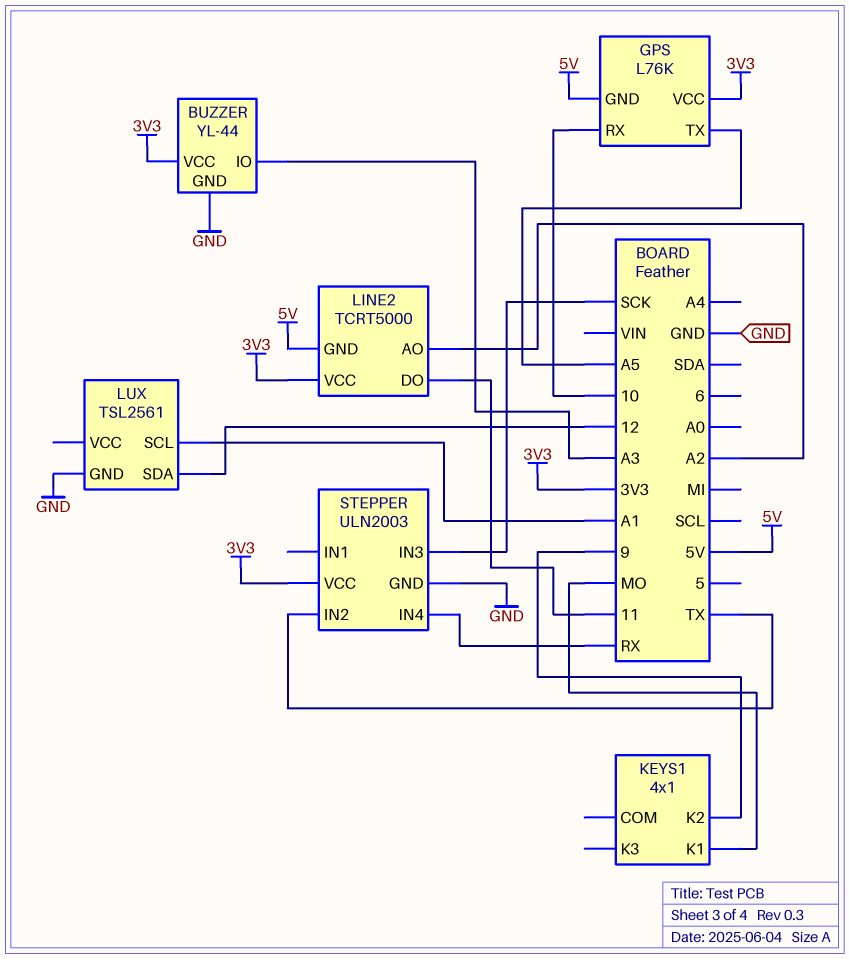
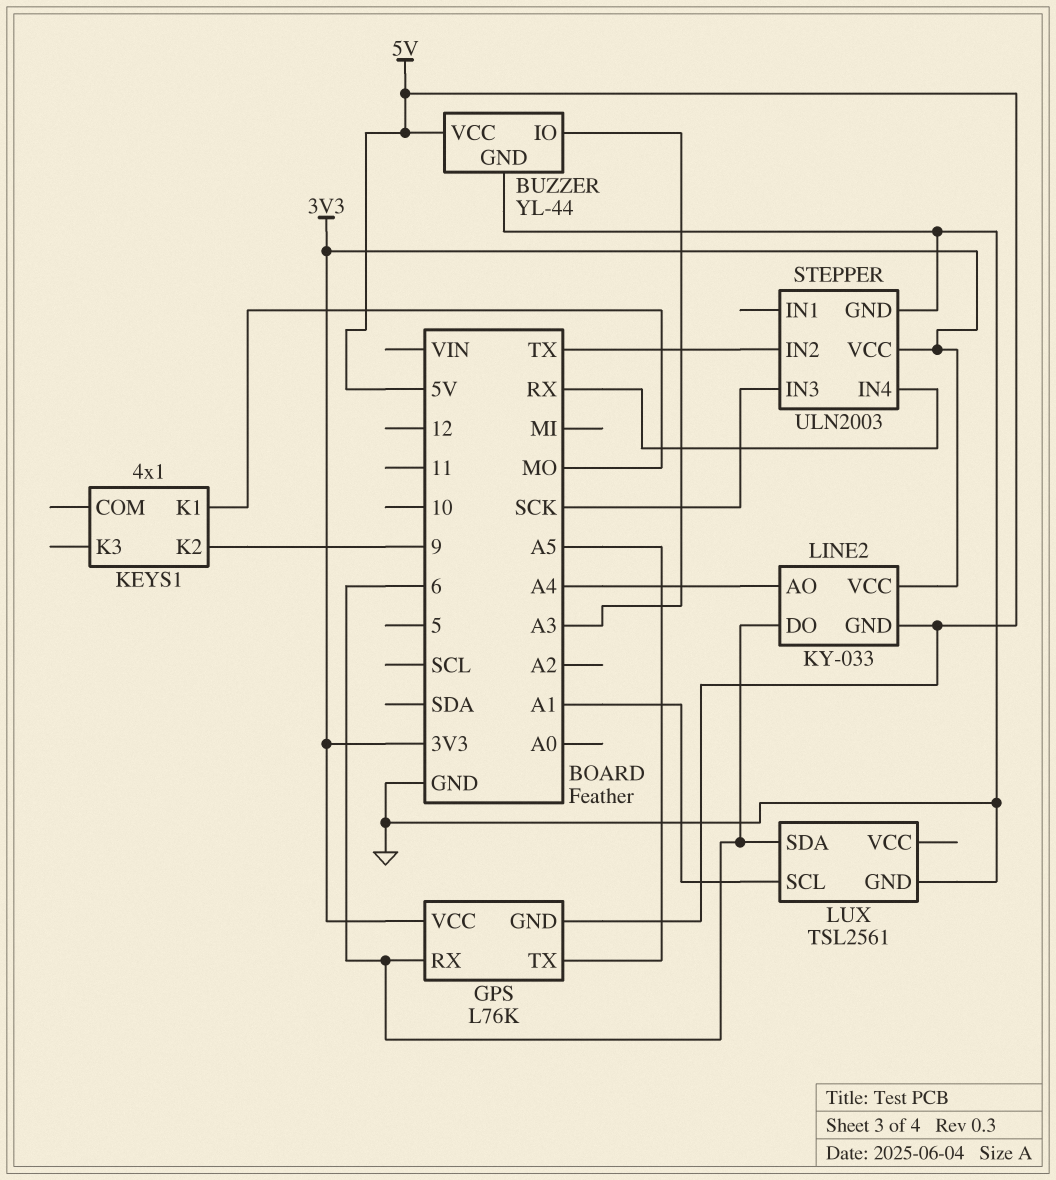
BUZZER pin VCC: 3V3 -> 5V
GPS pin RX: 10 -> 6
LINE2: TCRT5000 -> KY-033
LINE2 pin AO: A2 -> A4
LINE2 pin DO: 11 -> 6
LUX pin SDA: 12 -> 6

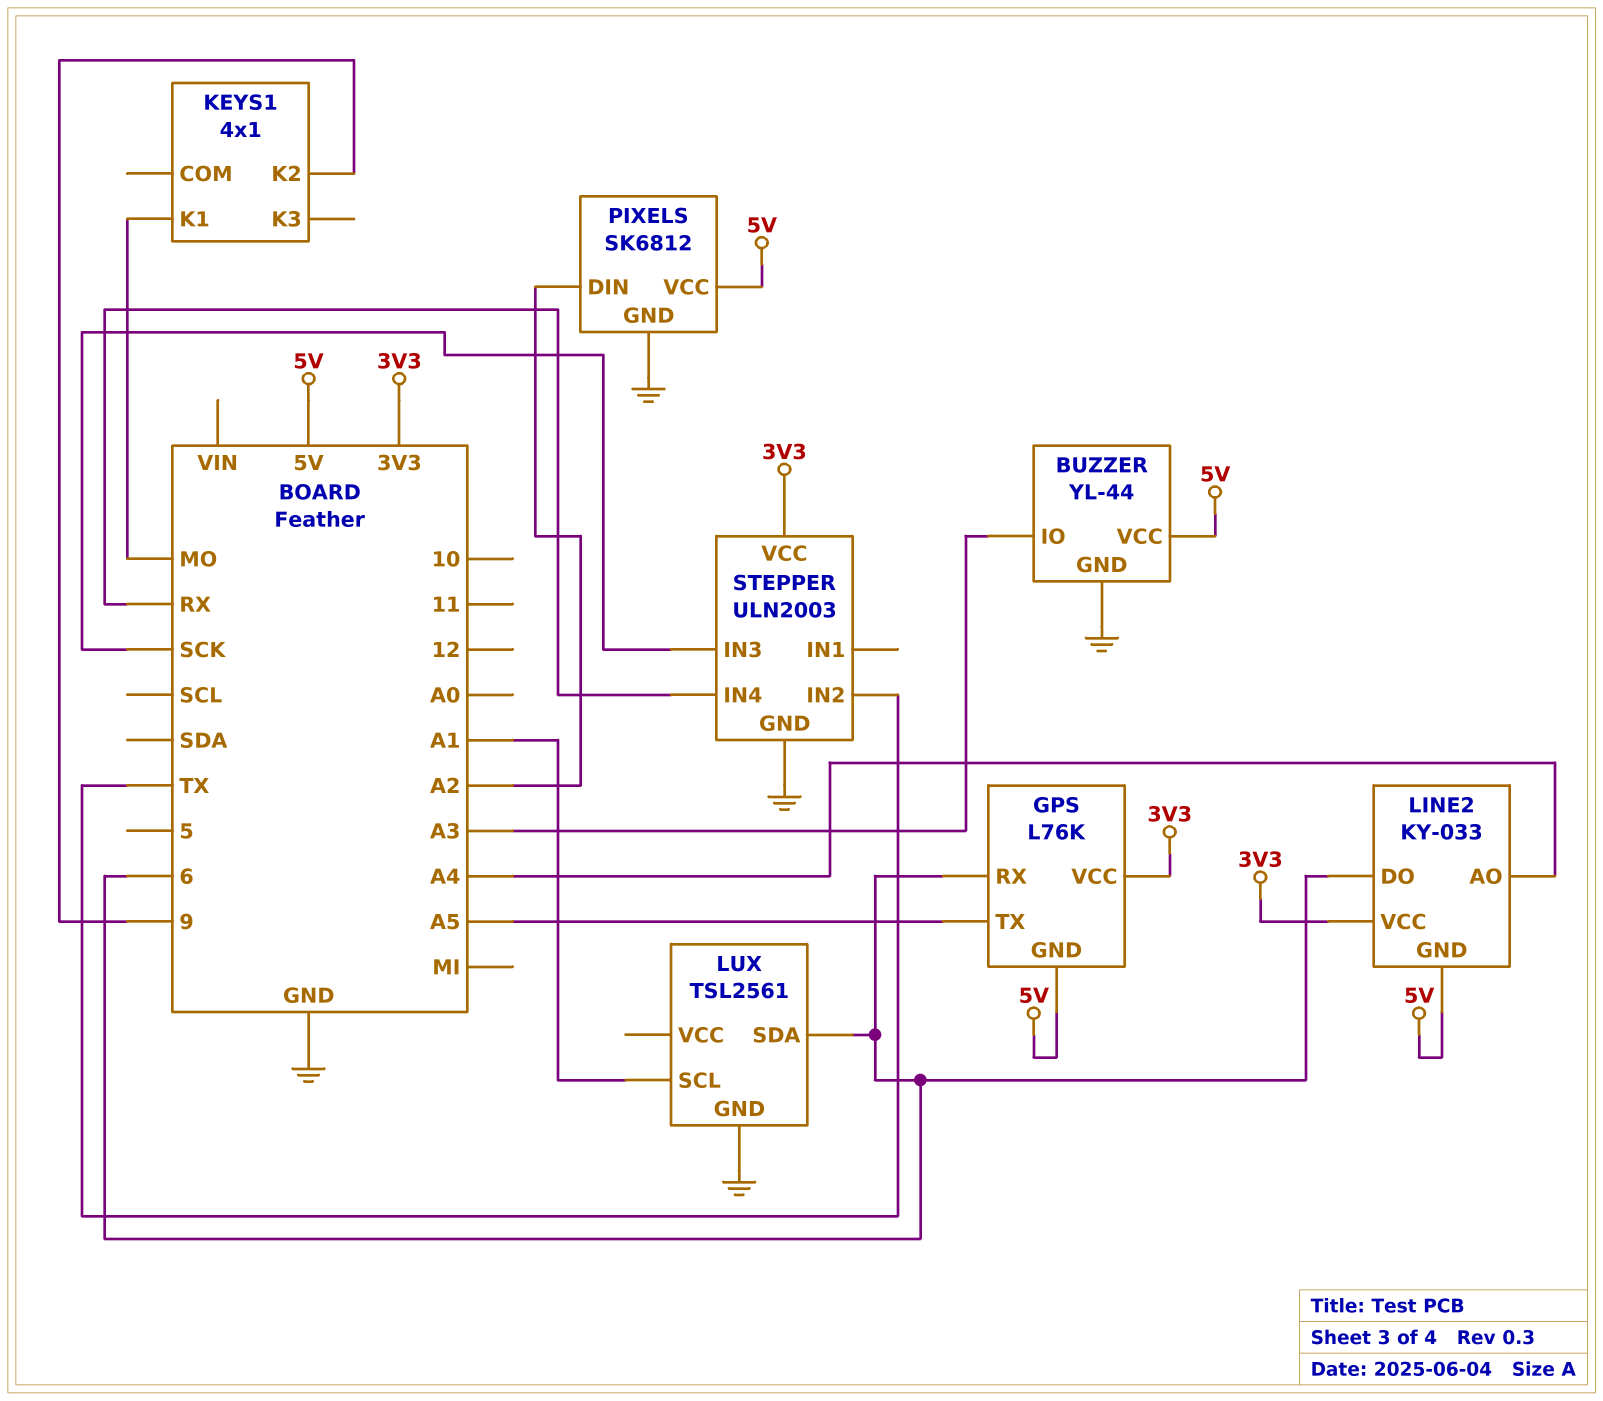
PIXELS: none -> SK6812
PIXELS pin DIN: none -> A2
PIXELS pin GND: none -> GND
PIXELS pin VCC: none -> 5V

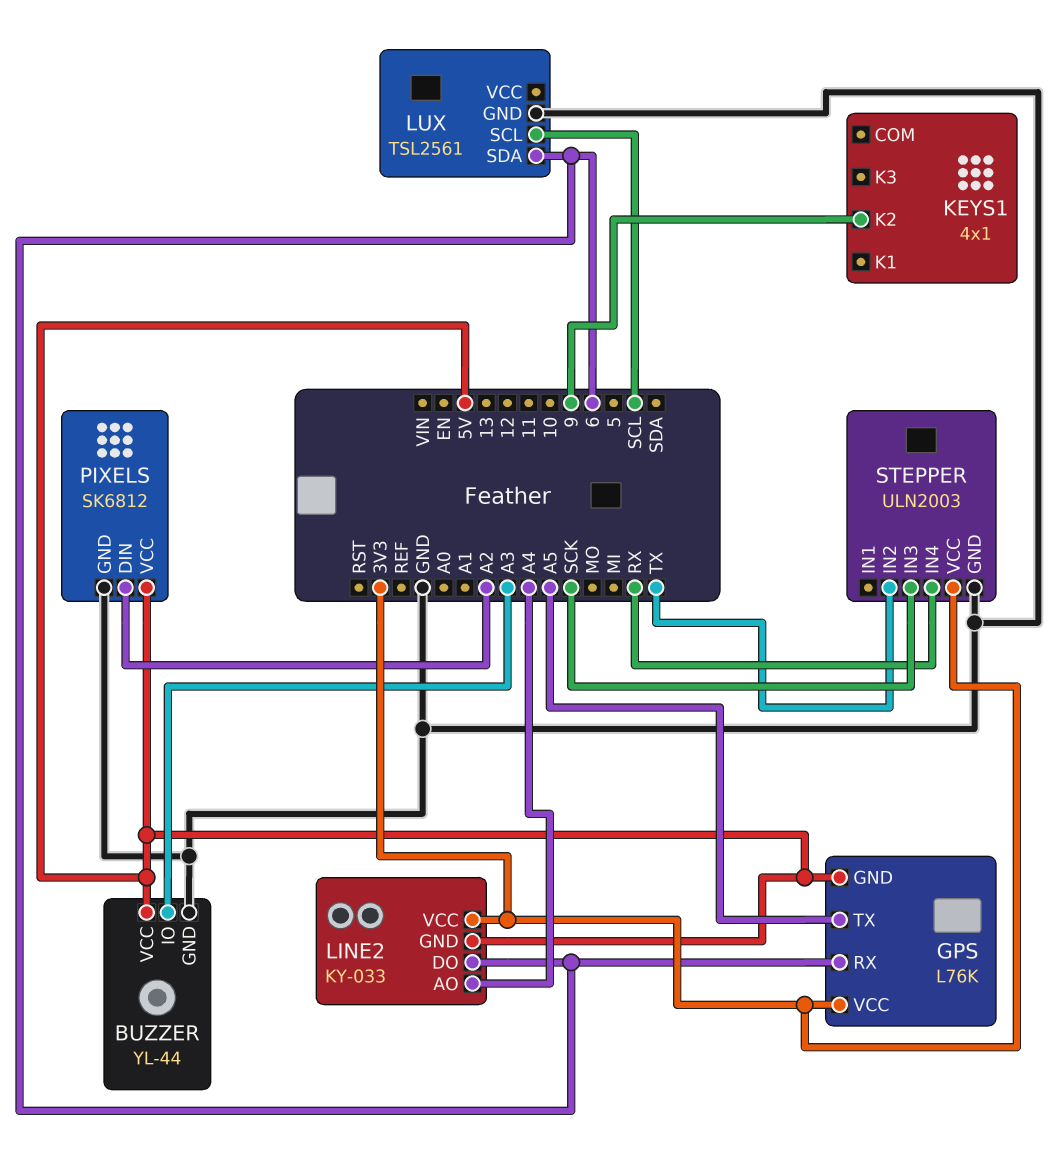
KEYS1 pin K1: MO -> none
LUX pin SCL: A1 -> SCL

